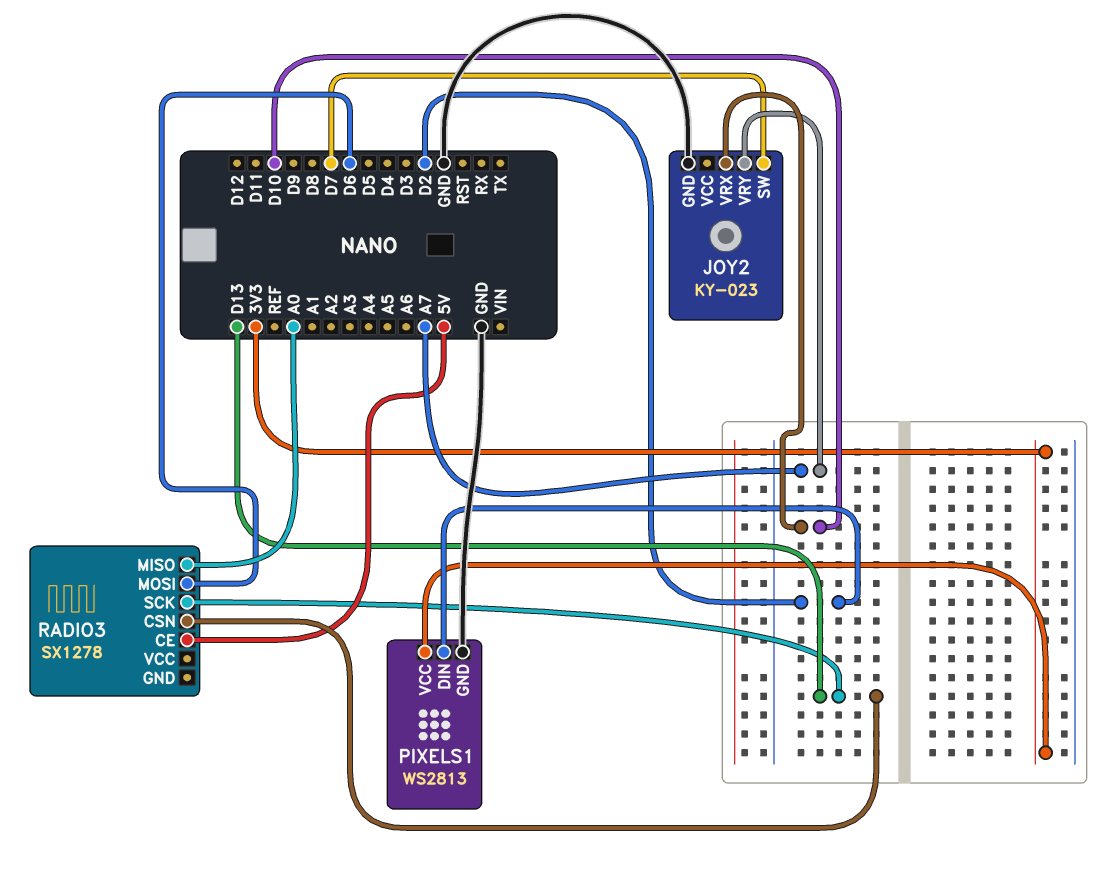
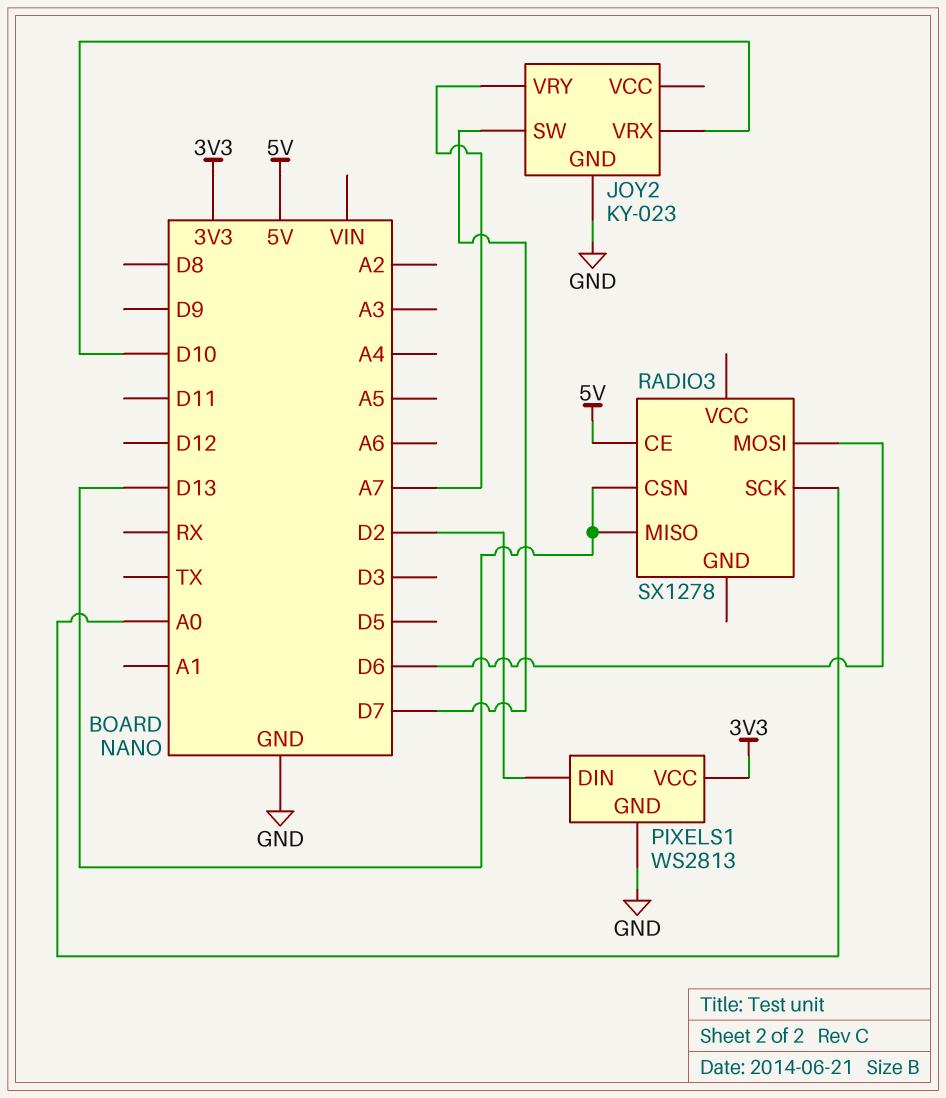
RADIO3 pin MISO: A0 -> D13
RADIO3 pin SCK: D13 -> A0

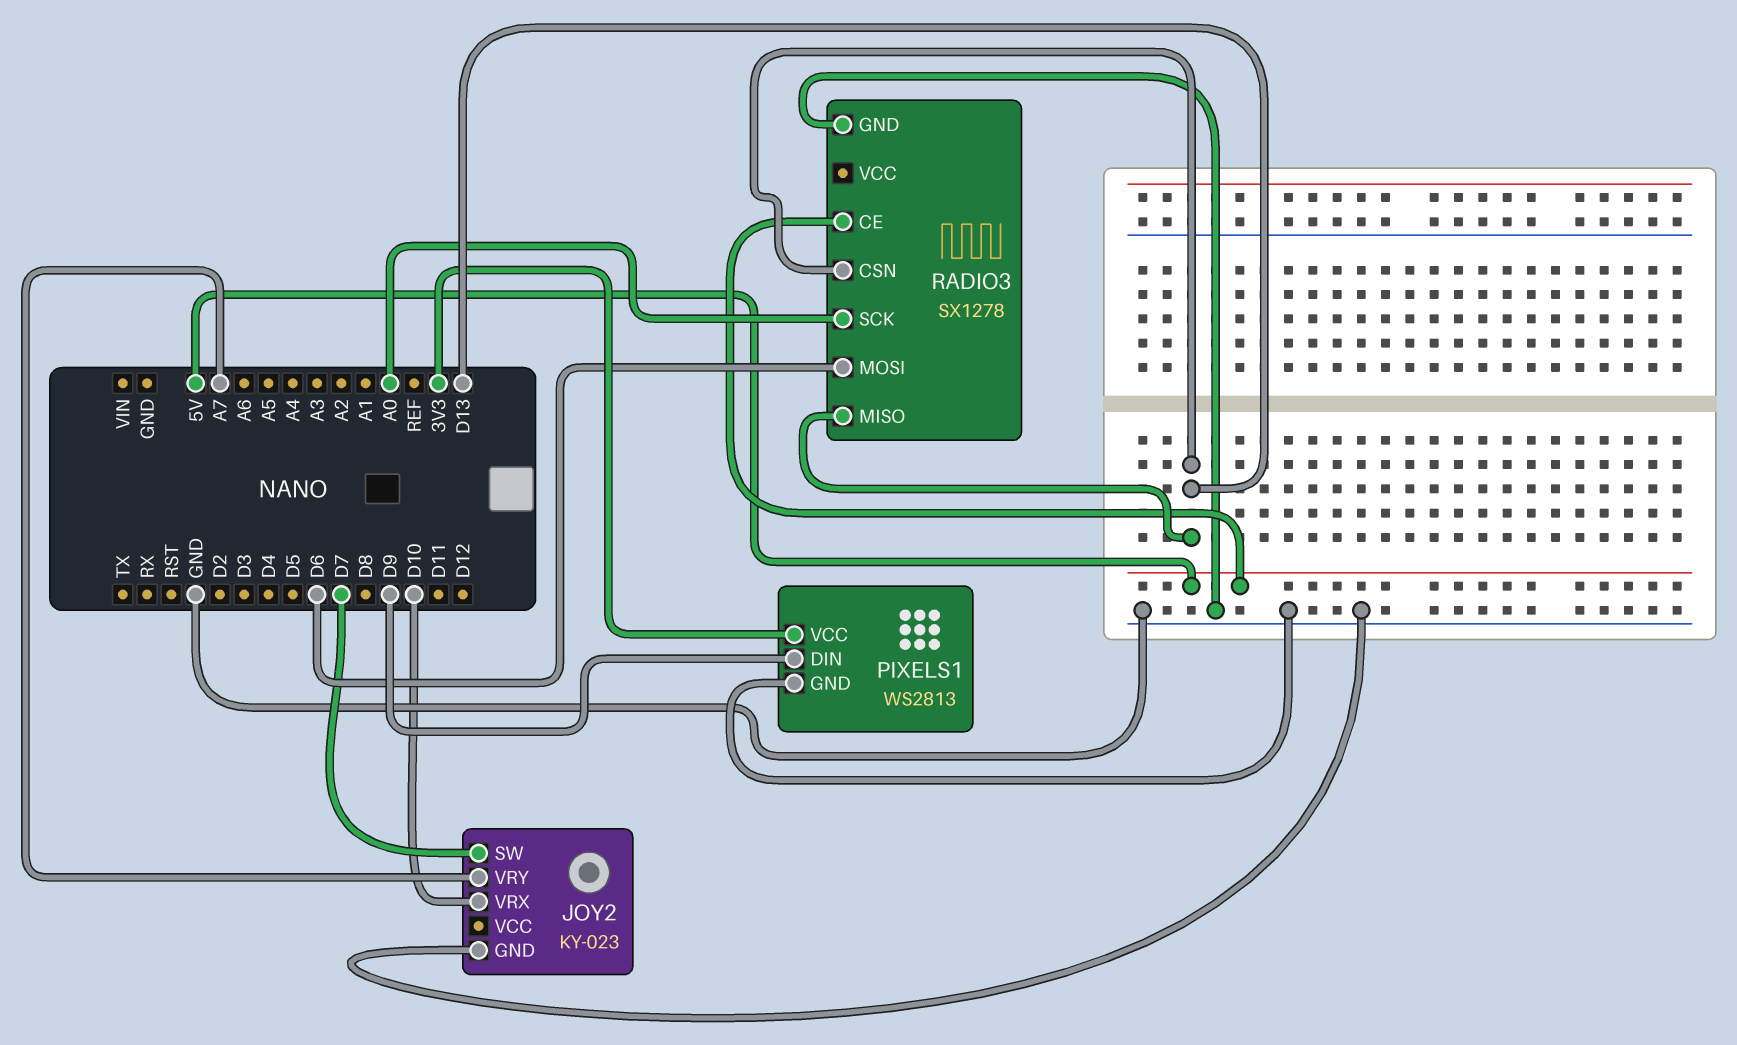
PIXELS1 pin DIN: D2 -> D9
RADIO3 pin GND: none -> GND

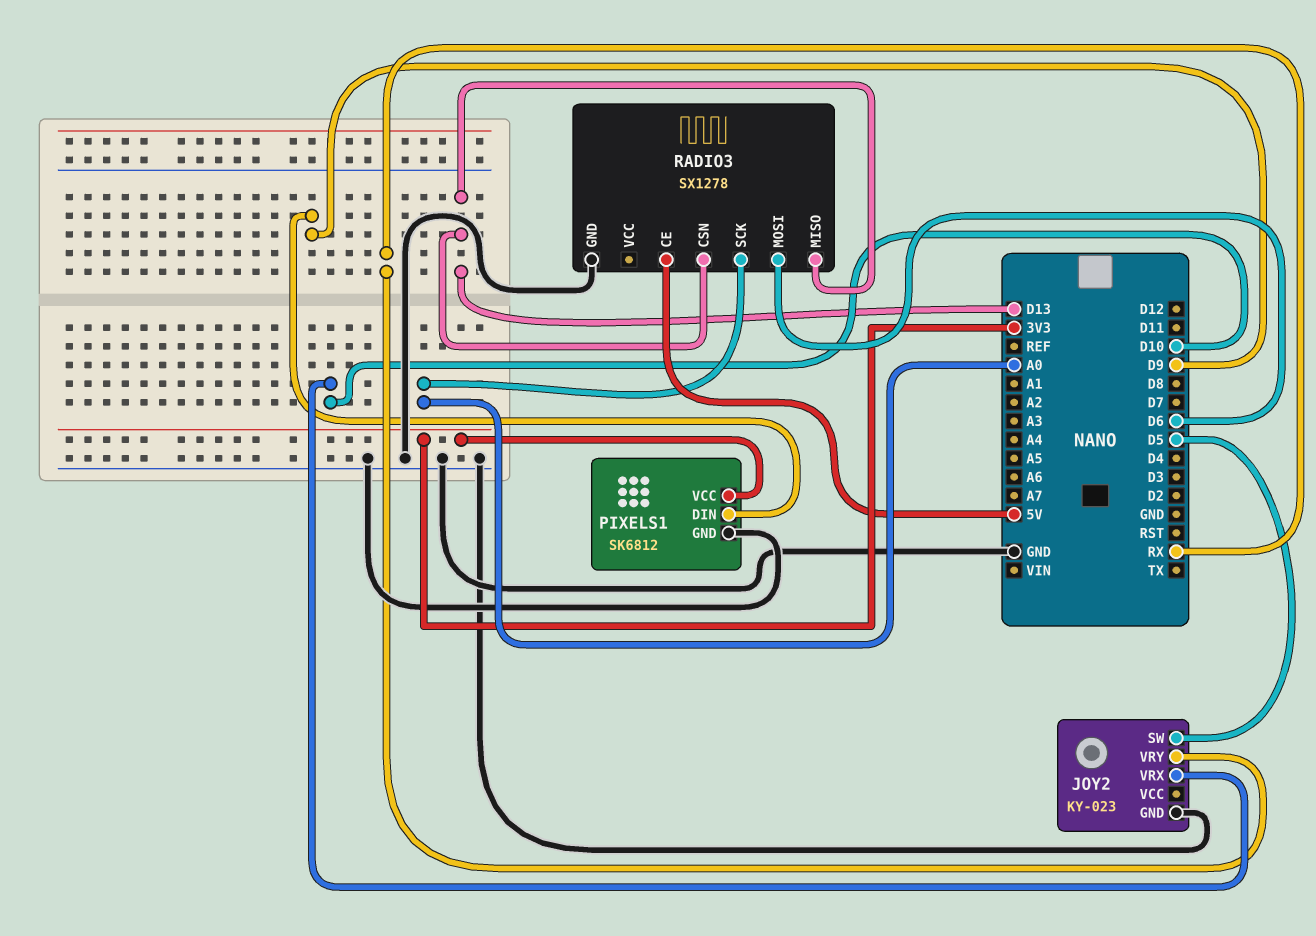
JOY2 pin SW: D7 -> D5
JOY2 pin VRY: A7 -> RX
PIXELS1: WS2813 -> SK6812

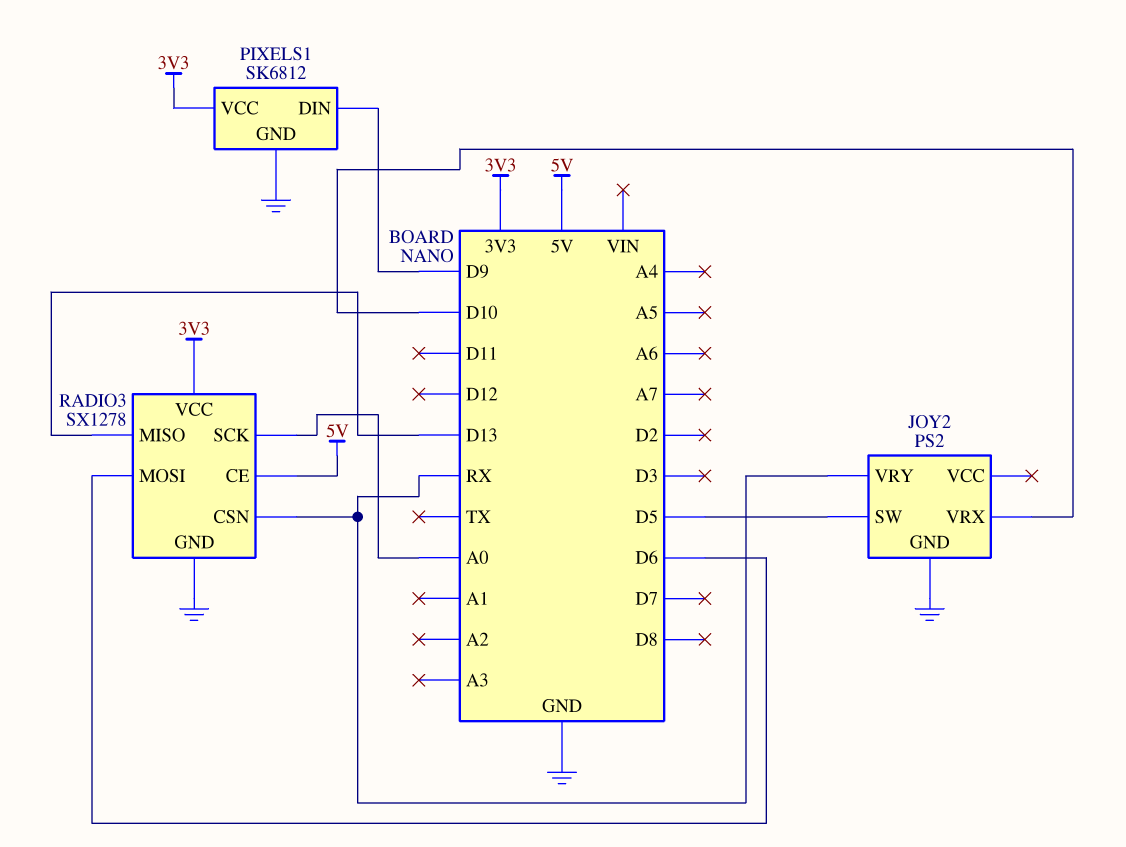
JOY2: KY-023 -> PS2
RADIO3 pin CSN: D13 -> RX
RADIO3 pin VCC: none -> 3V3

